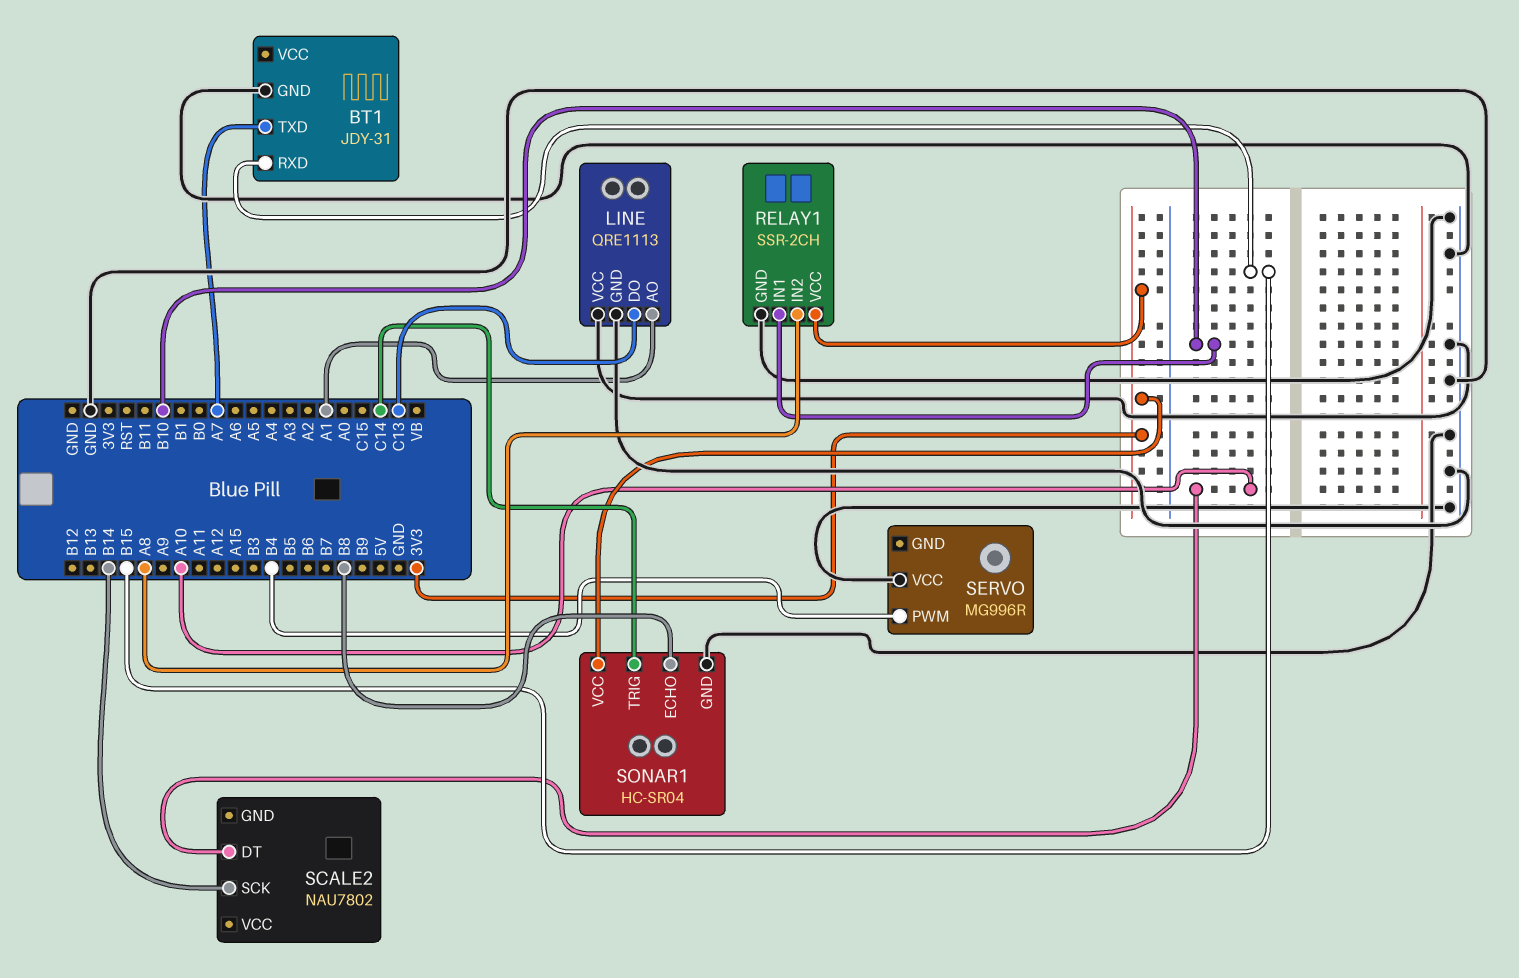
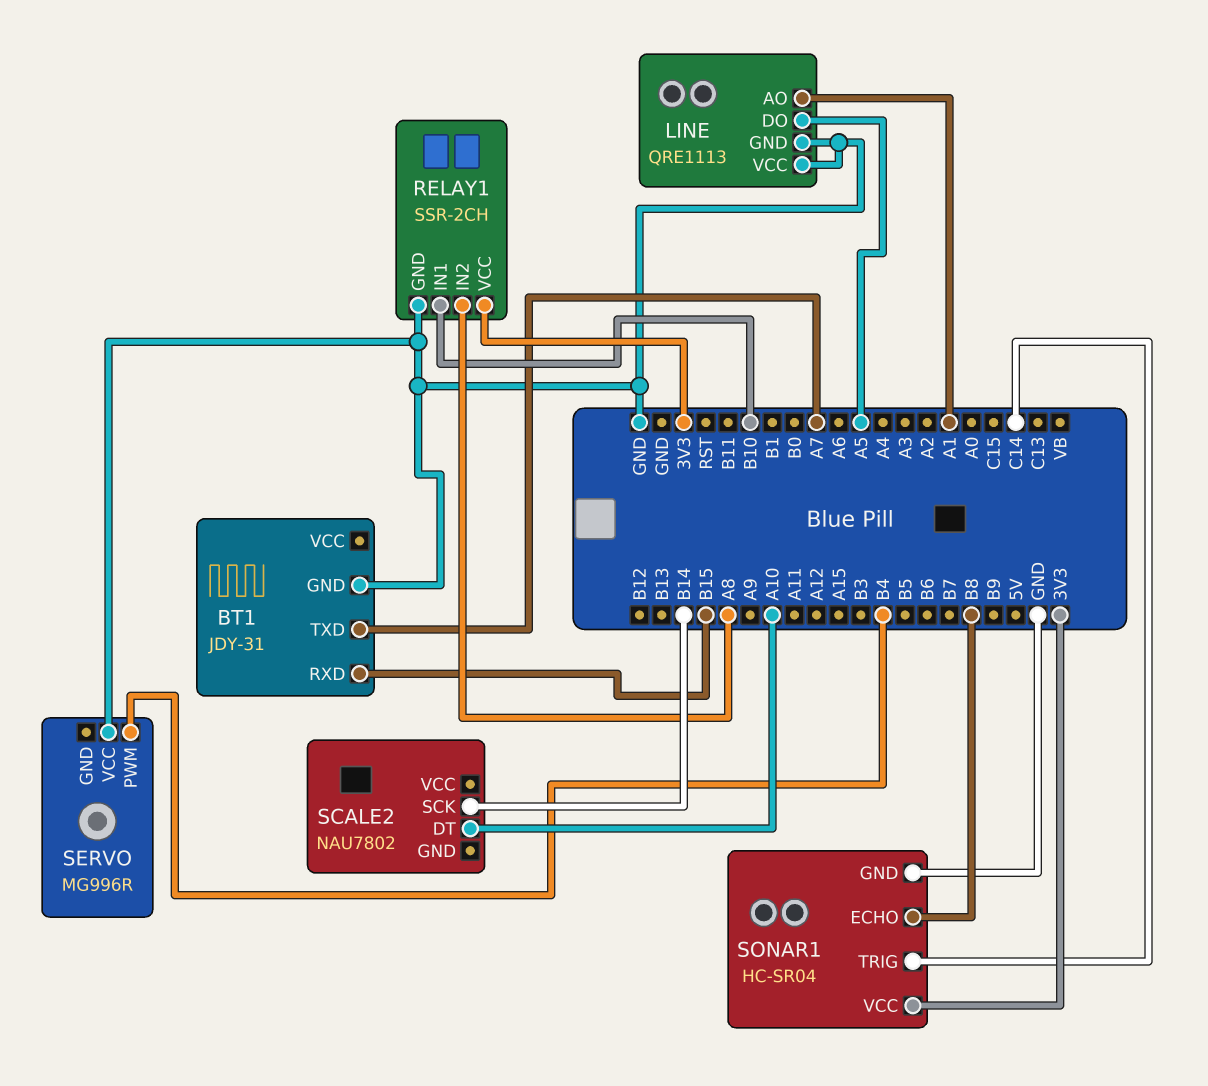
LINE pin DO: C13 -> A5

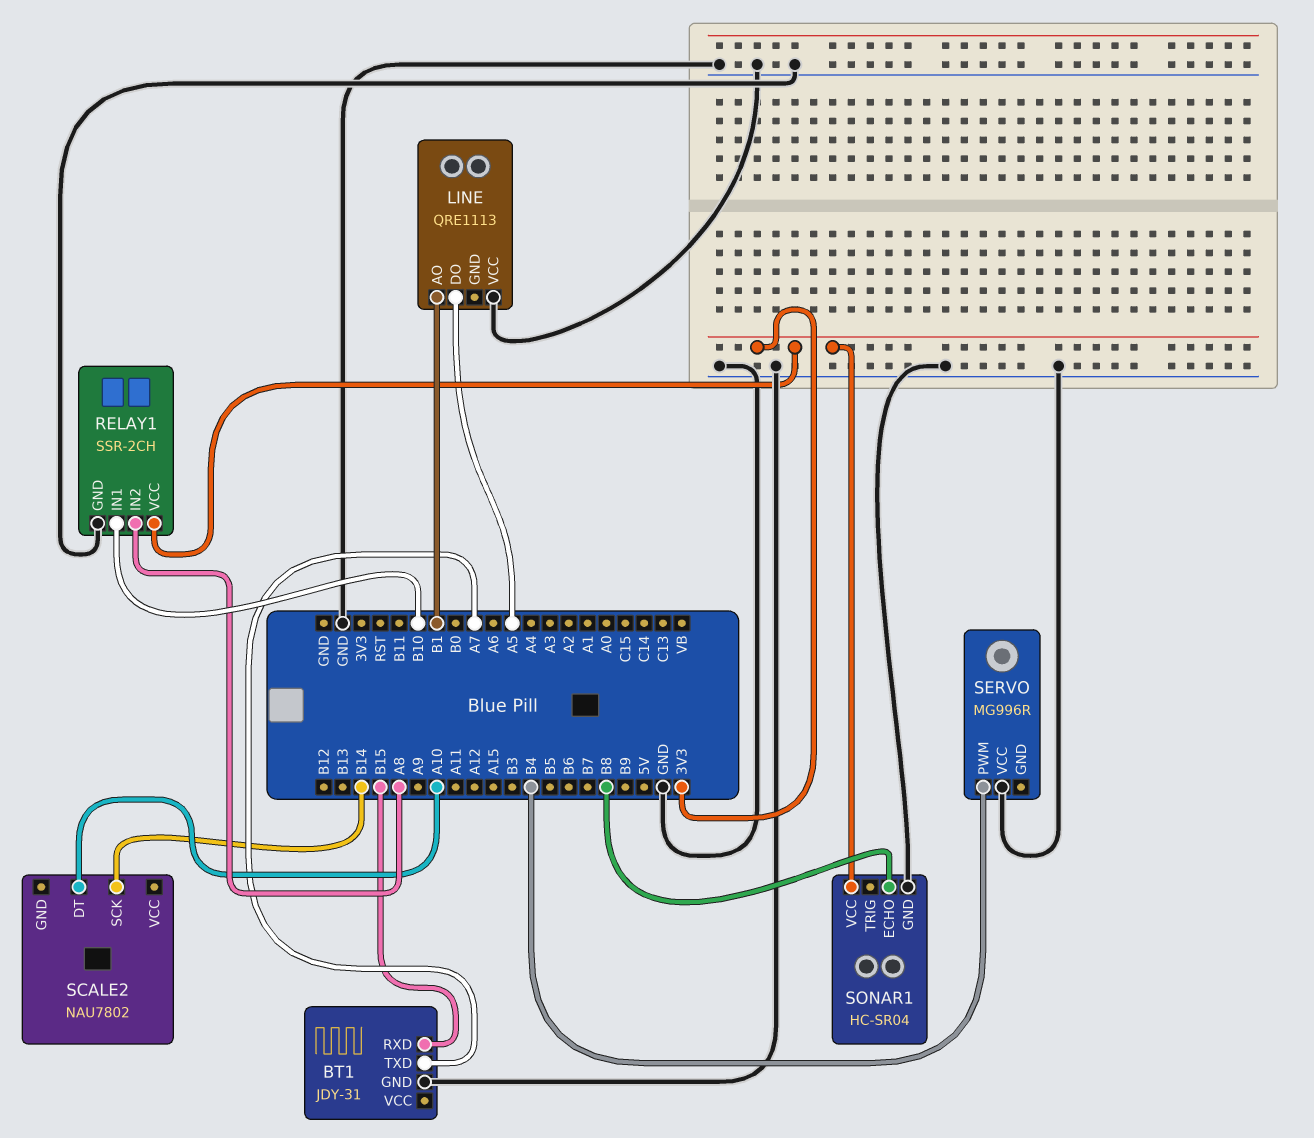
LINE pin AO: A1 -> B1
LINE pin GND: GND -> none
SONAR1 pin TRIG: C14 -> none

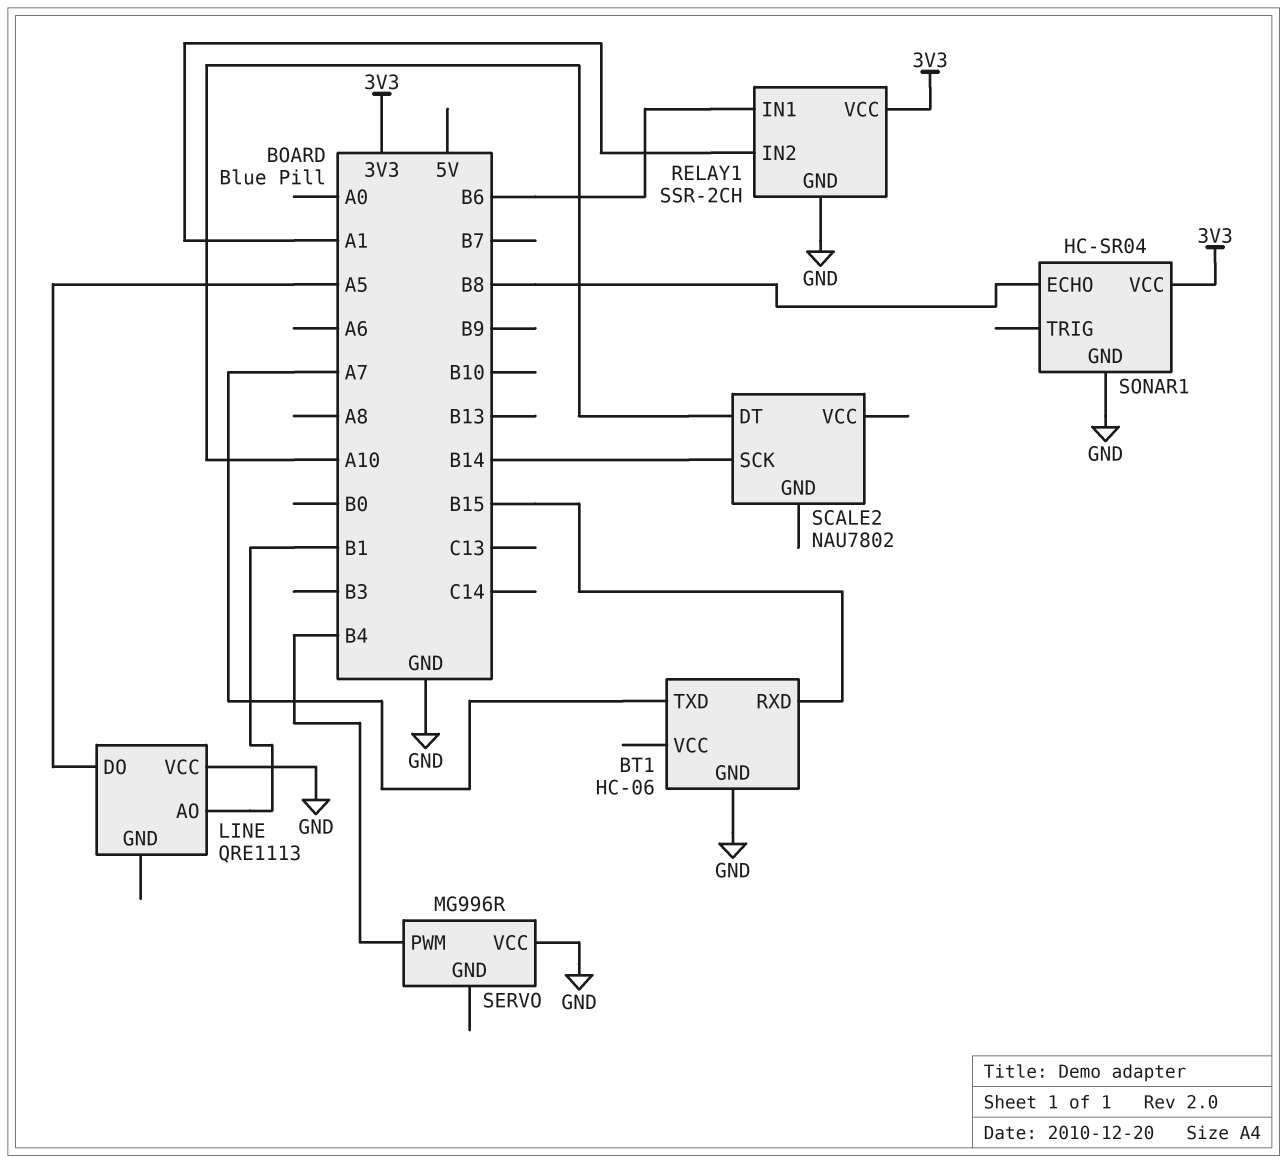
BT1: JDY-31 -> HC-06
RELAY1 pin IN1: B10 -> B6
RELAY1 pin IN2: A8 -> A1

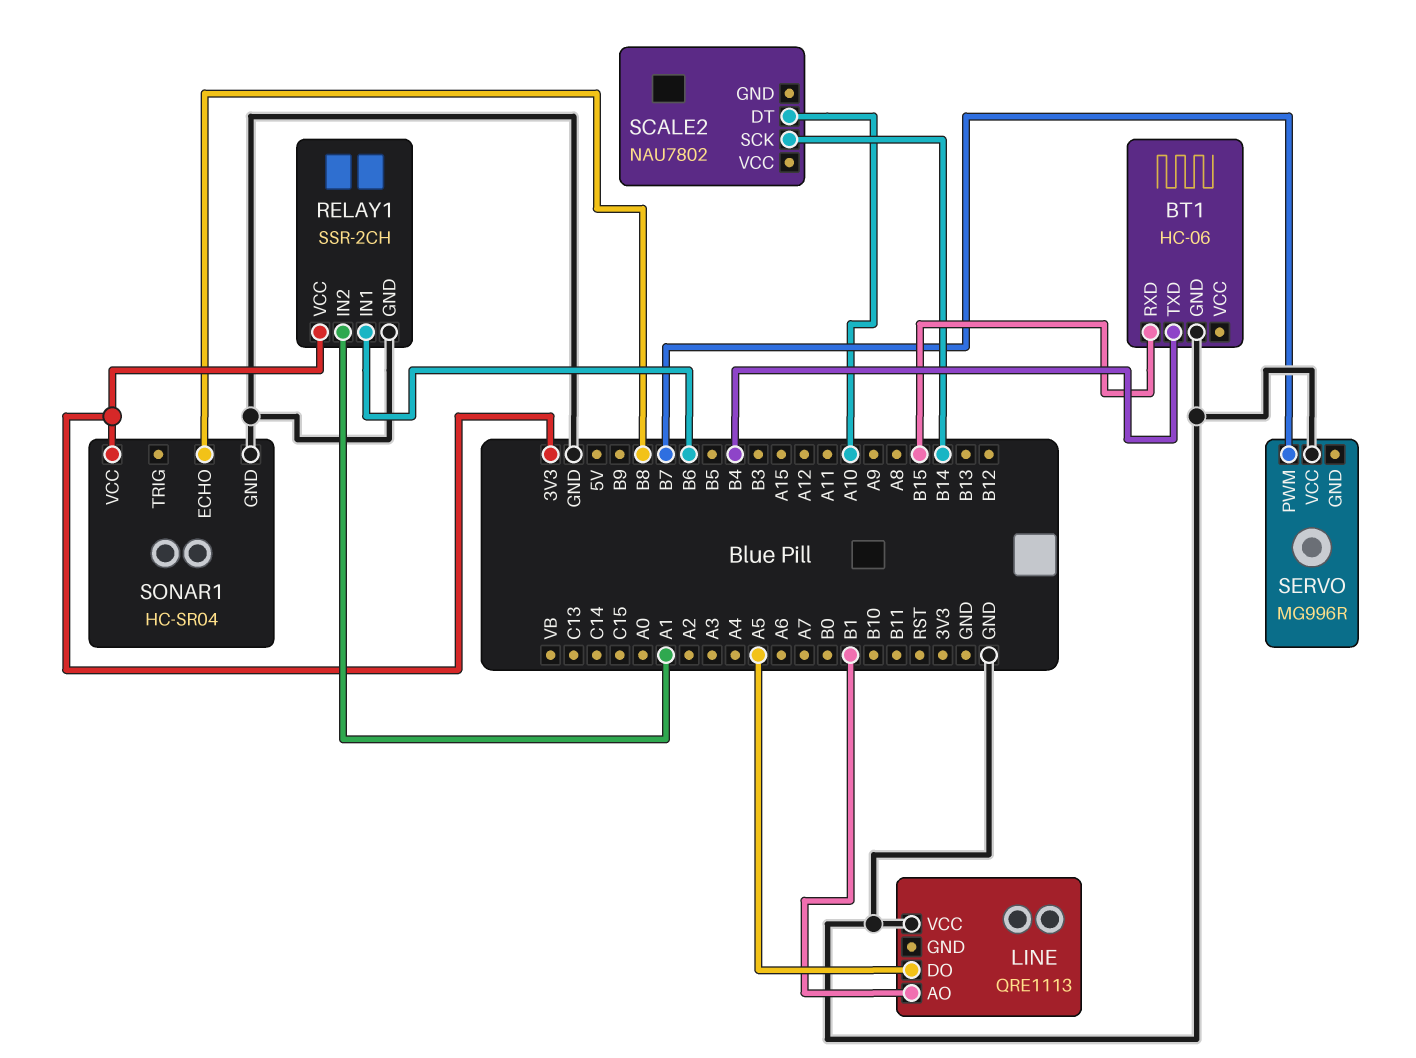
BT1 pin TXD: A7 -> B4
SERVO pin PWM: B4 -> B7

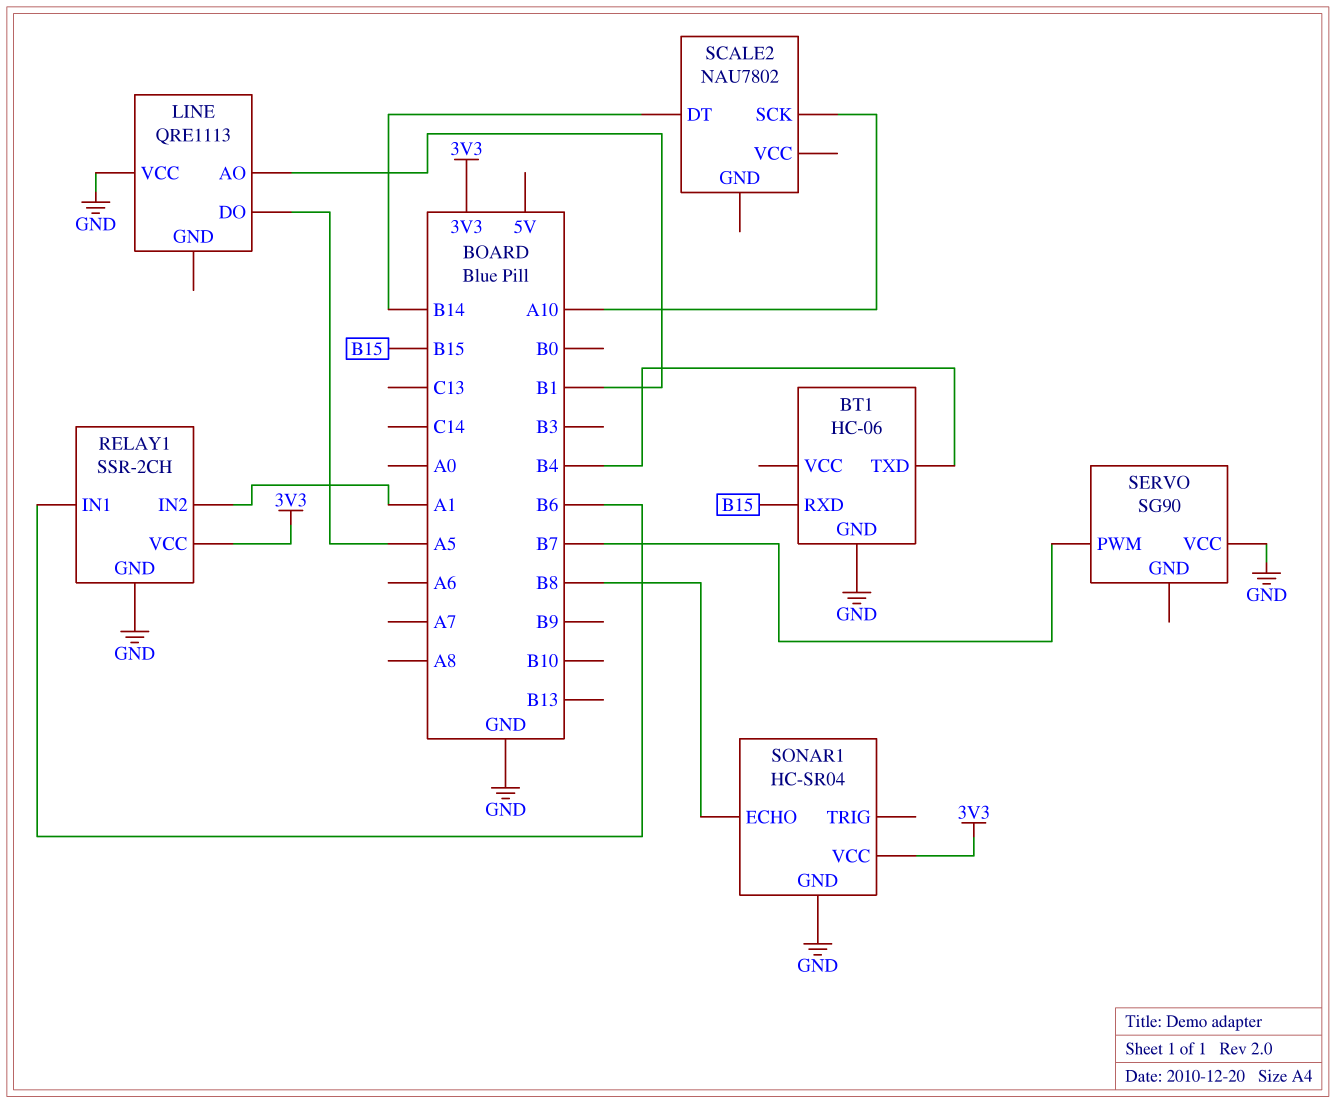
SCALE2 pin DT: A10 -> B14
SCALE2 pin SCK: B14 -> A10
SERVO: MG996R -> SG90

